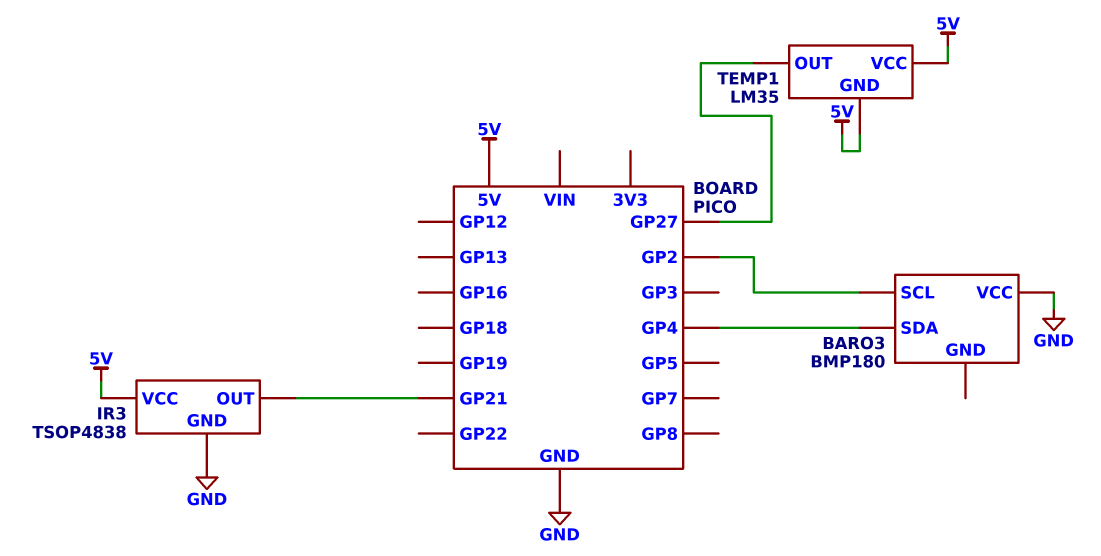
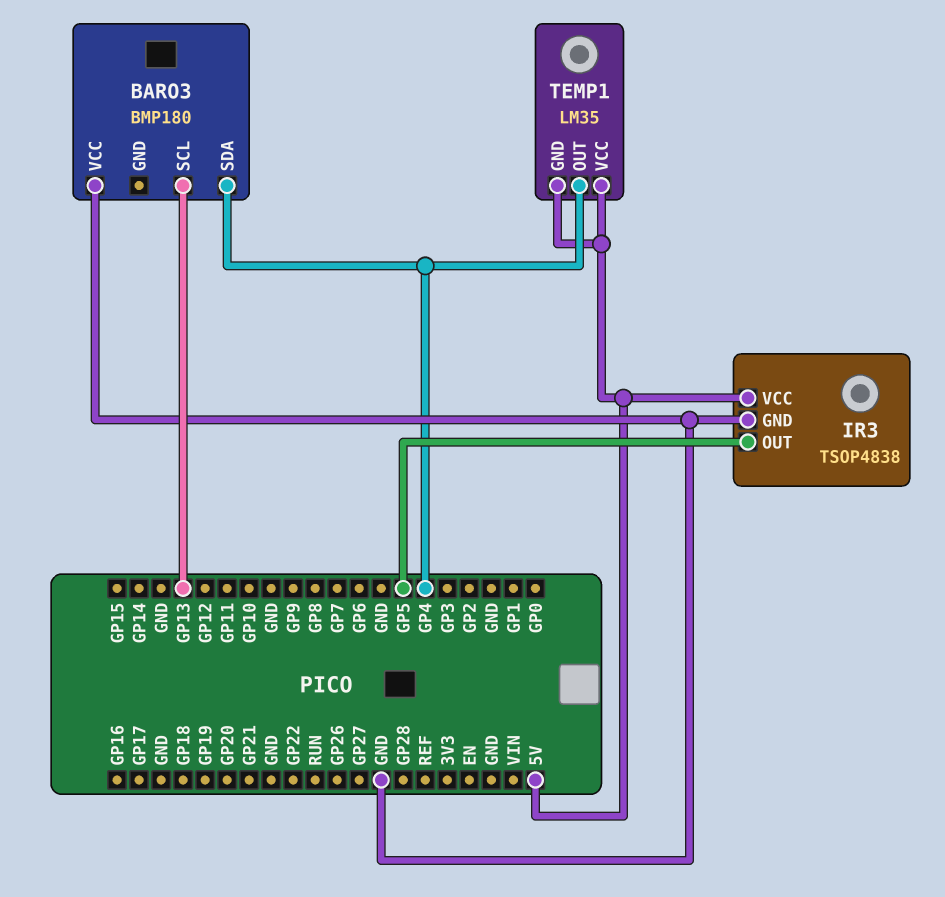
BARO3 pin SCL: GP2 -> GP13
IR3 pin OUT: GP21 -> GP5
TEMP1 pin OUT: GP27 -> GP4

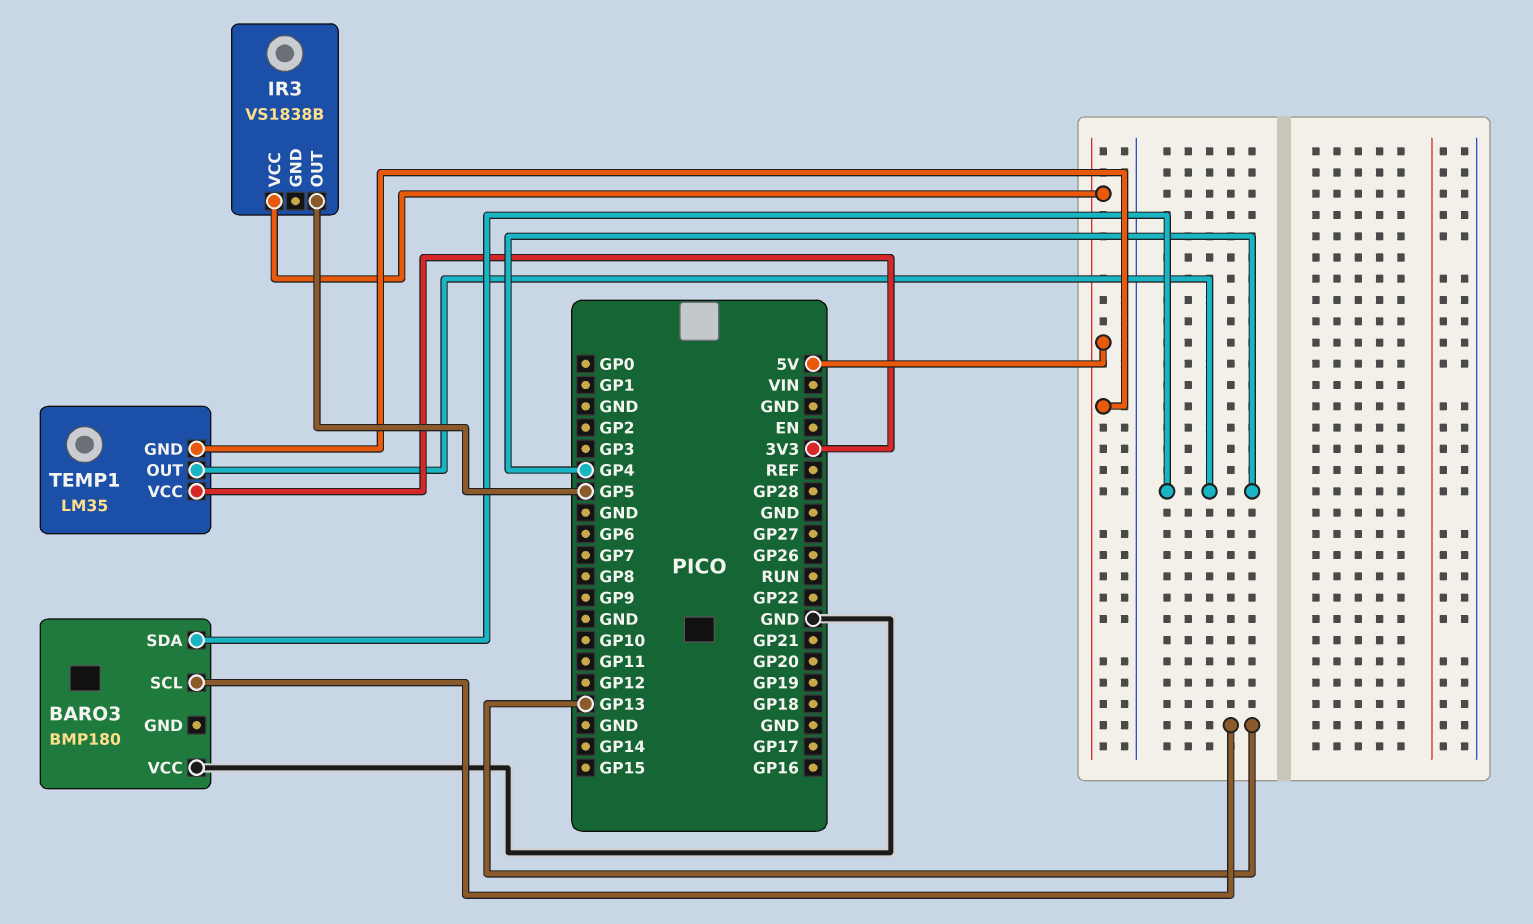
IR3: TSOP4838 -> VS1838B
IR3 pin GND: GND -> none
TEMP1 pin VCC: 5V -> 3V3

